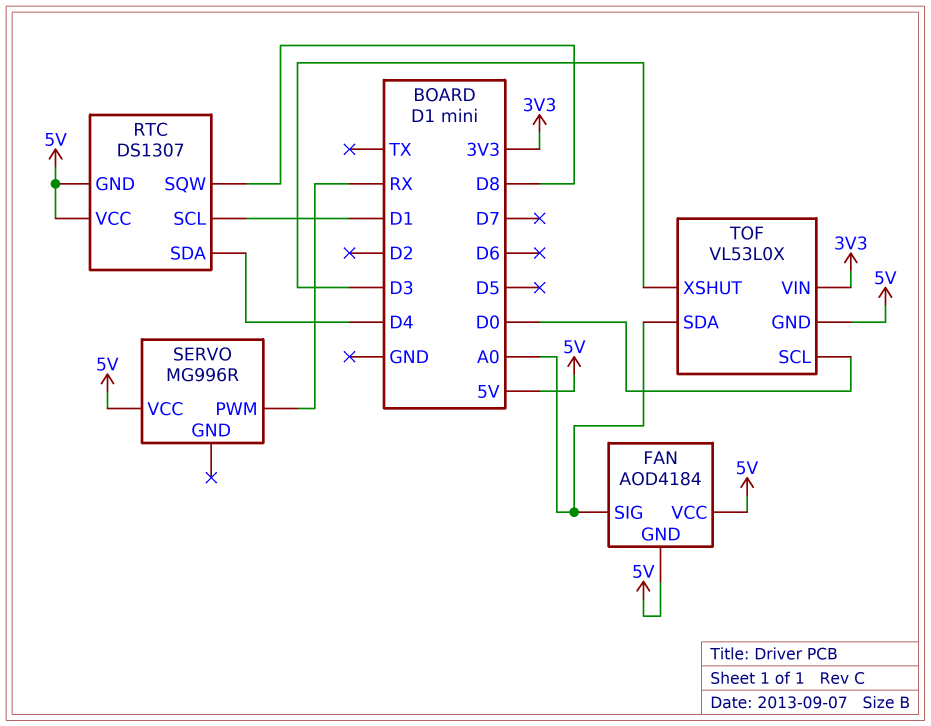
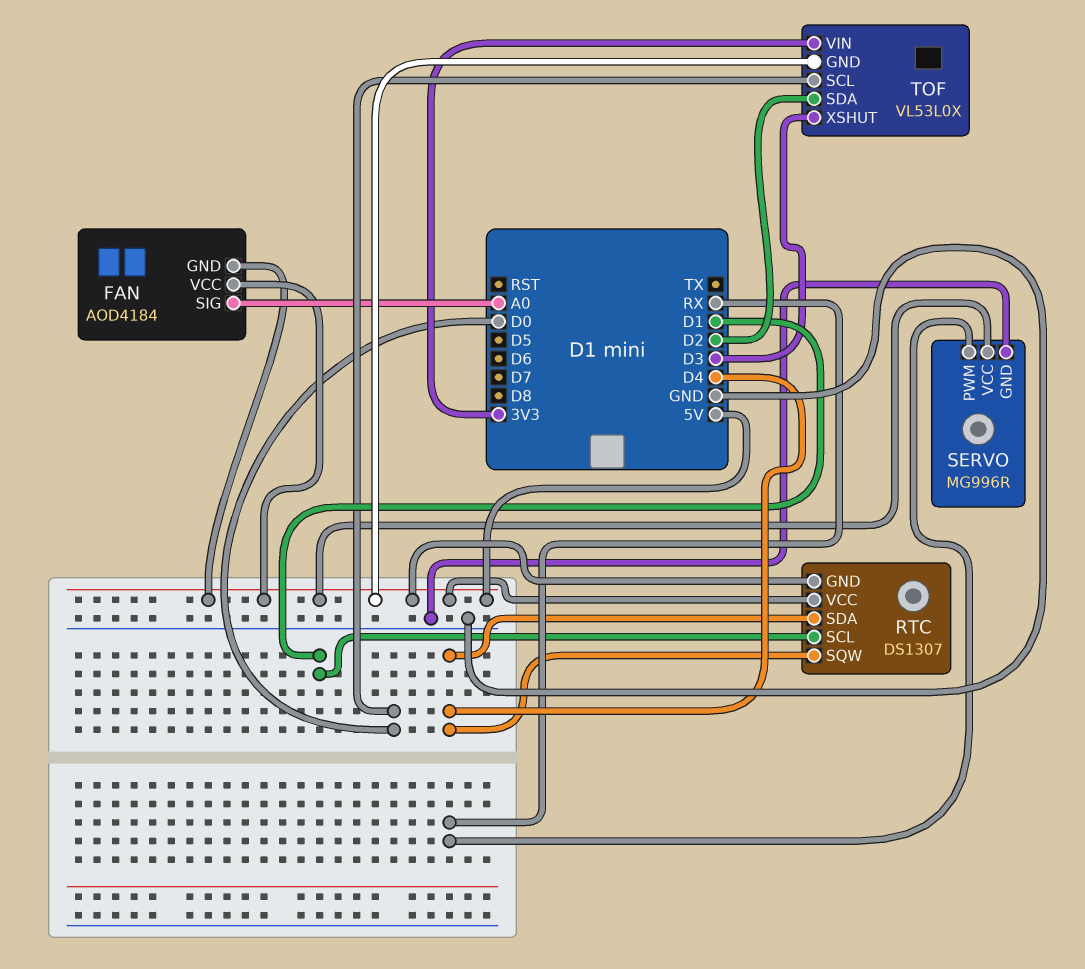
RTC pin SQW: D8 -> D4
SERVO pin GND: none -> GND
TOF pin SDA: A0 -> D2

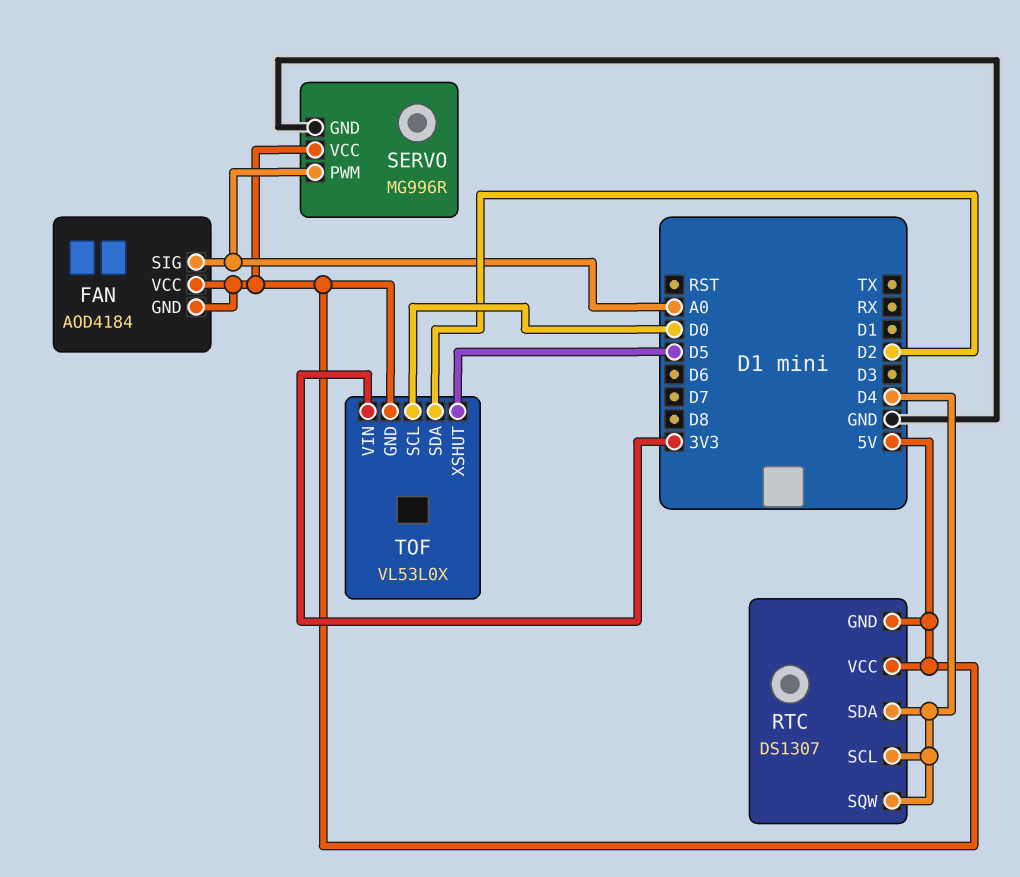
RTC pin SCL: D1 -> D4
SERVO pin PWM: RX -> A0
TOF pin XSHUT: D3 -> D5

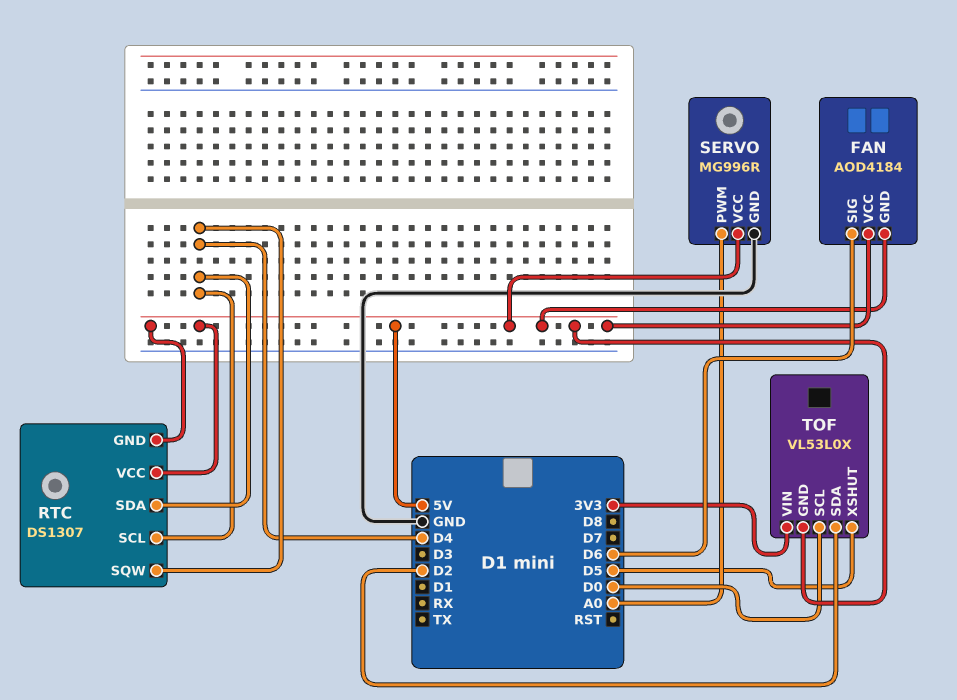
FAN pin SIG: A0 -> D6

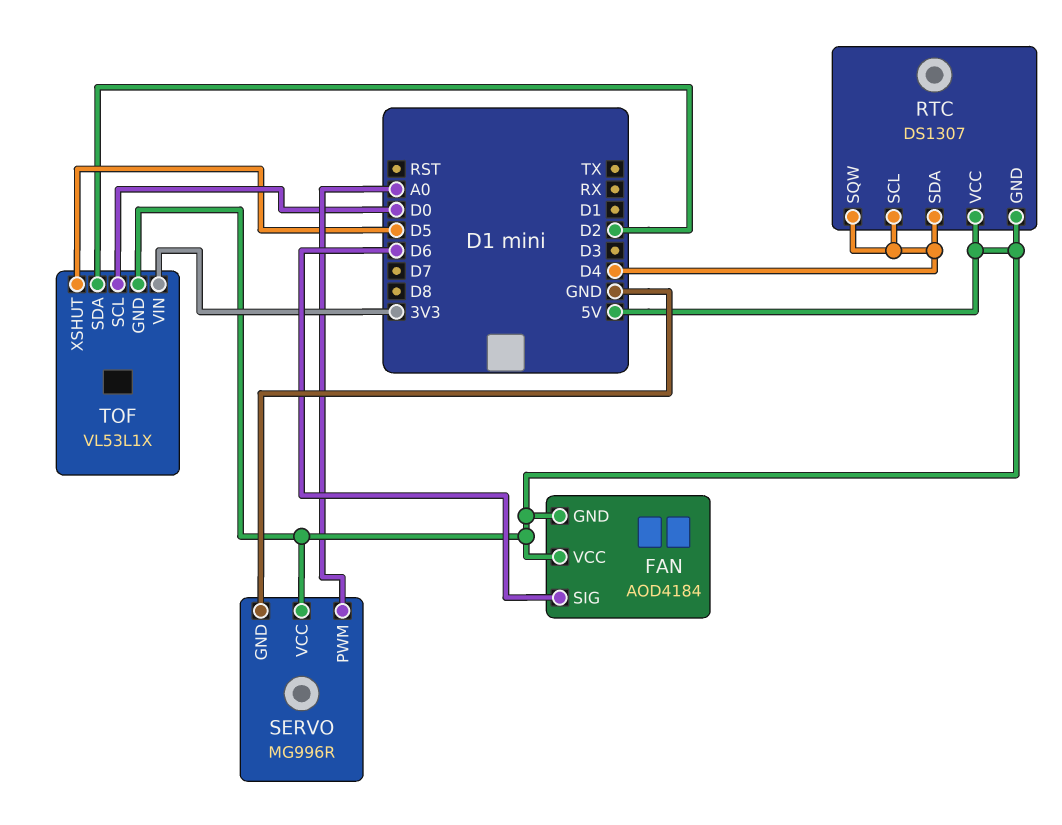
TOF: VL53L0X -> VL53L1X

